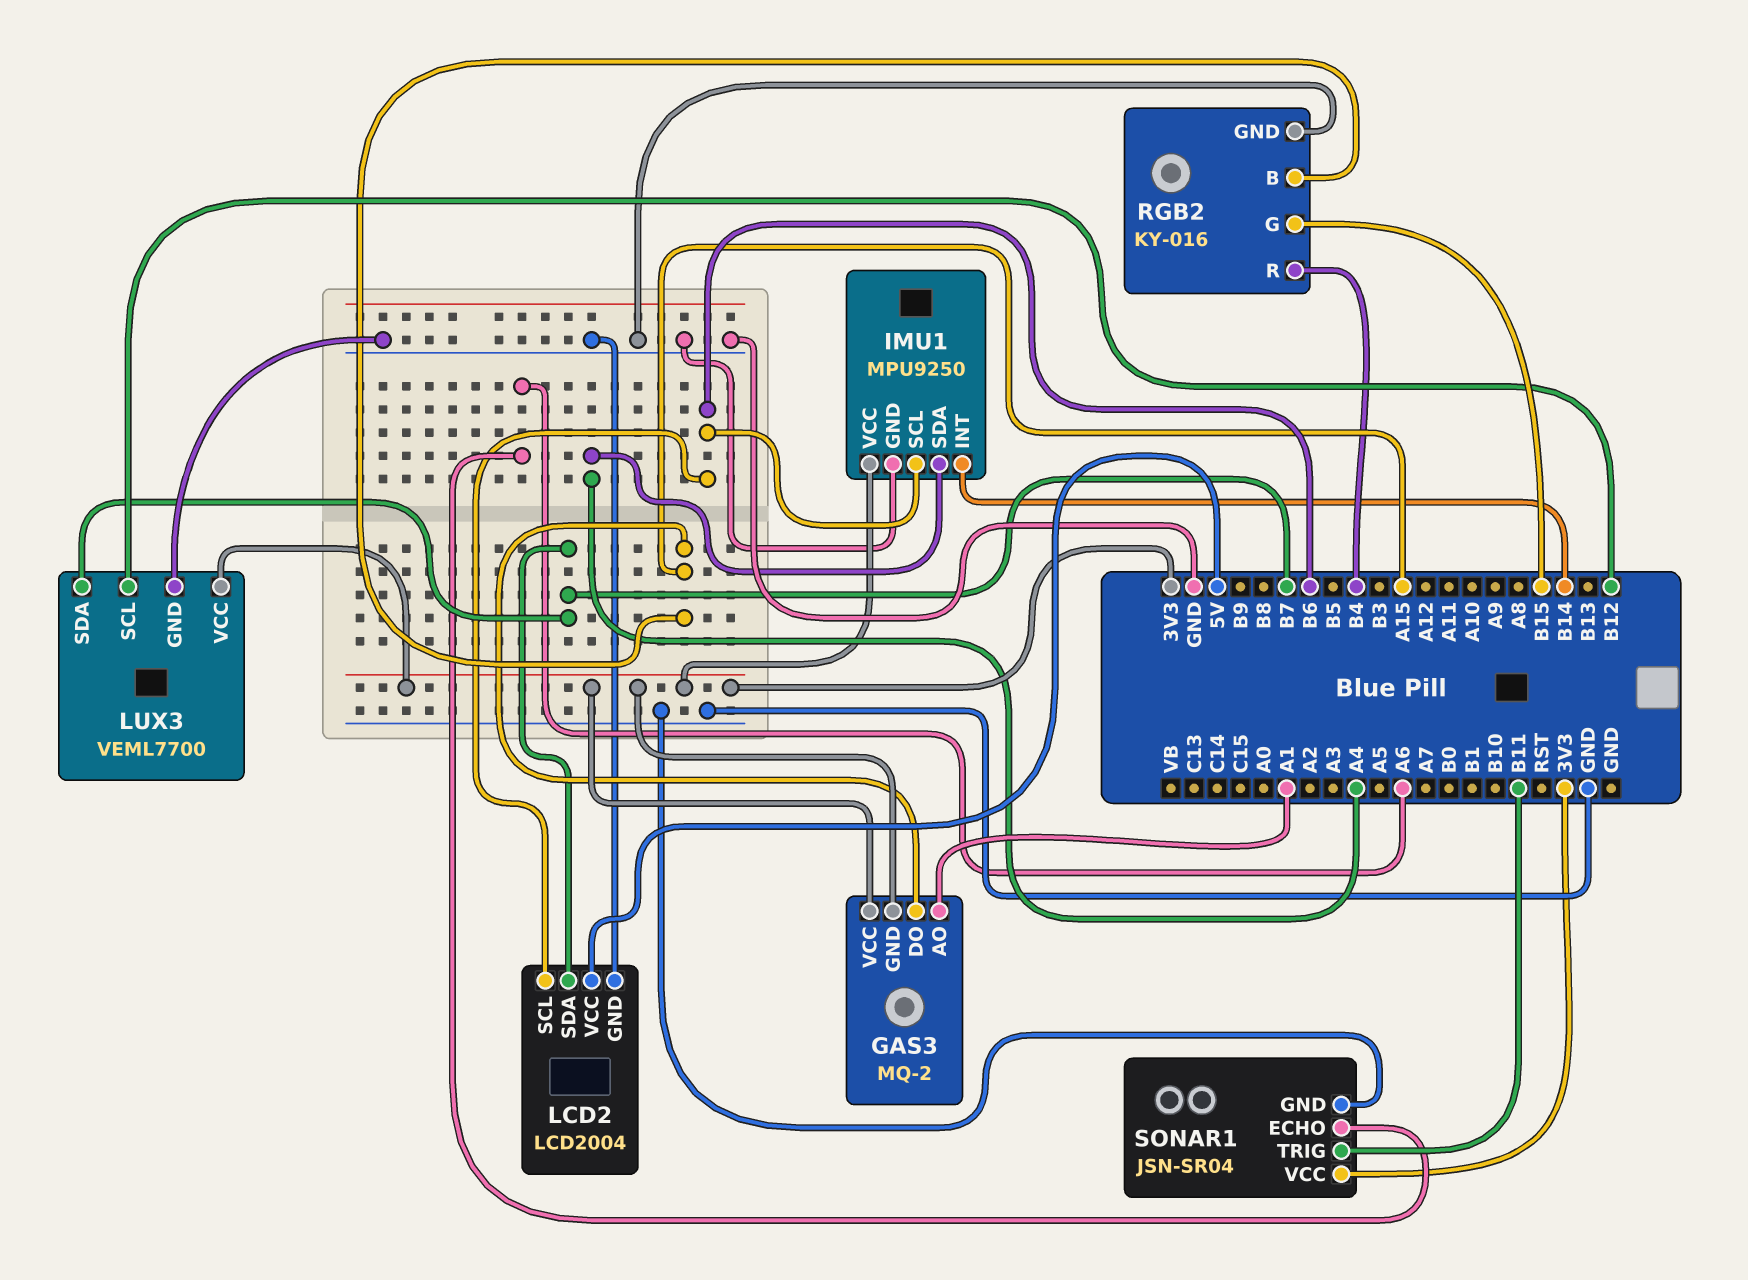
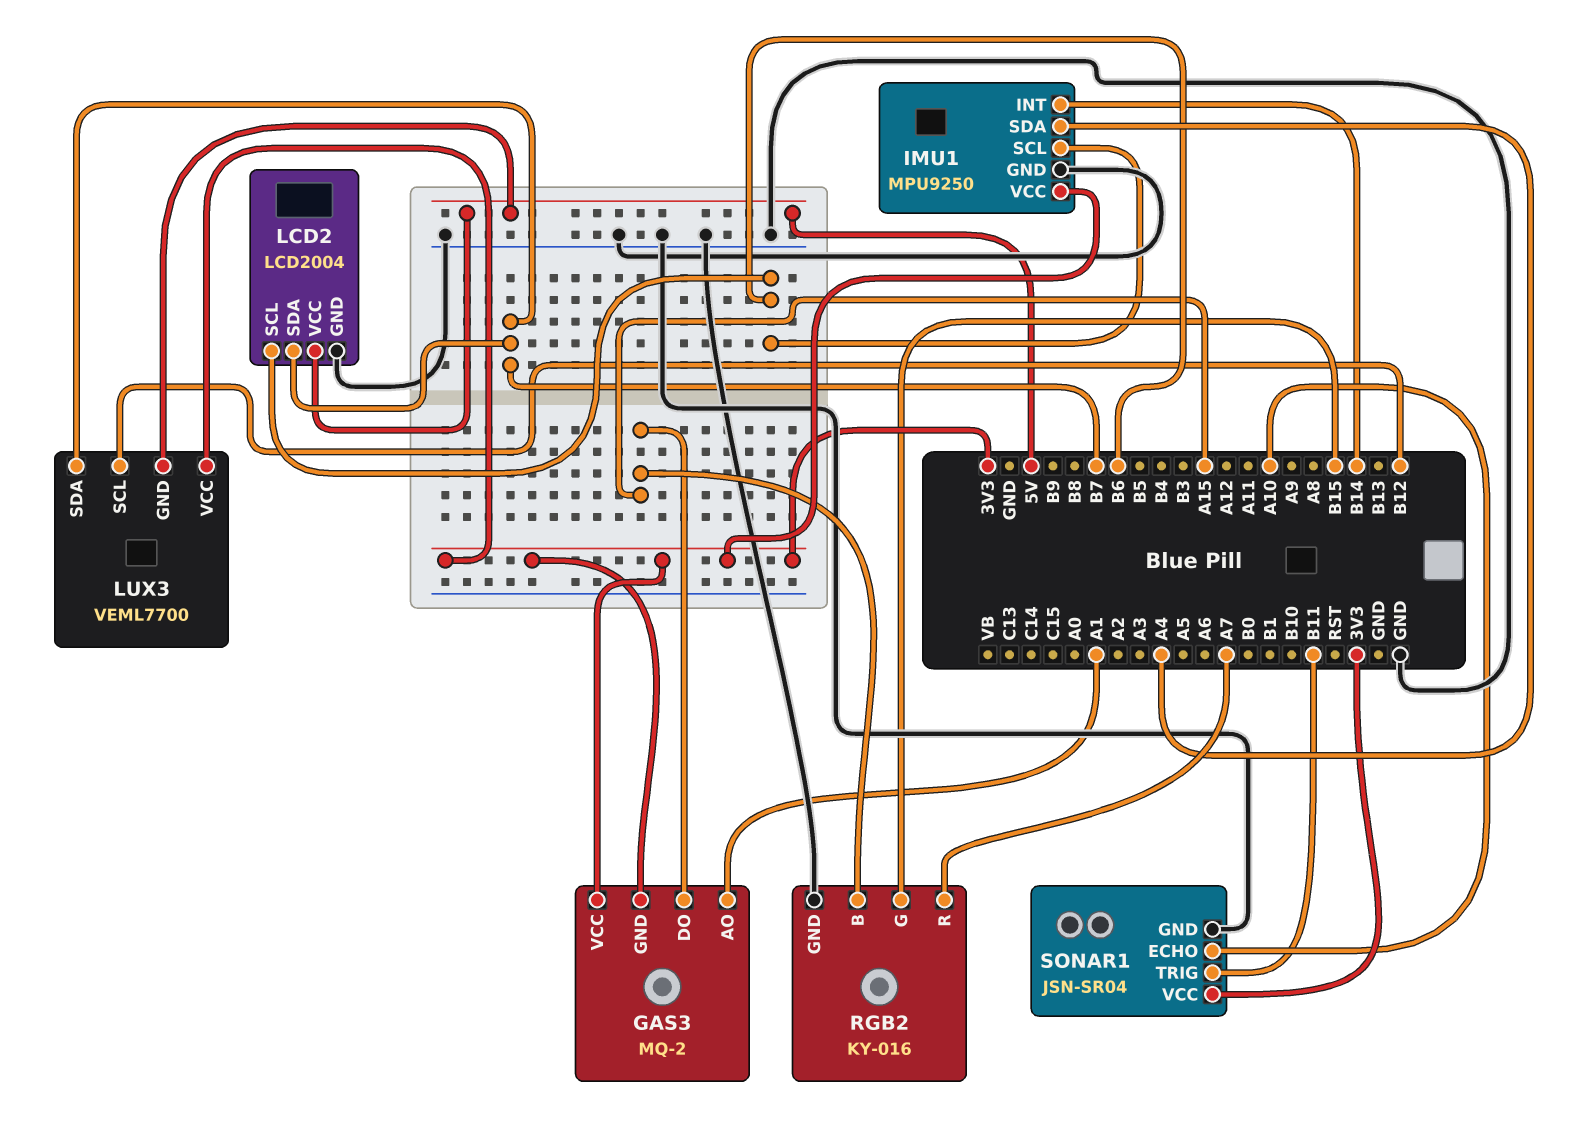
LUX3 pin GND: GND -> 5V
RGB2 pin R: B4 -> A7
SONAR1 pin ECHO: A6 -> A10

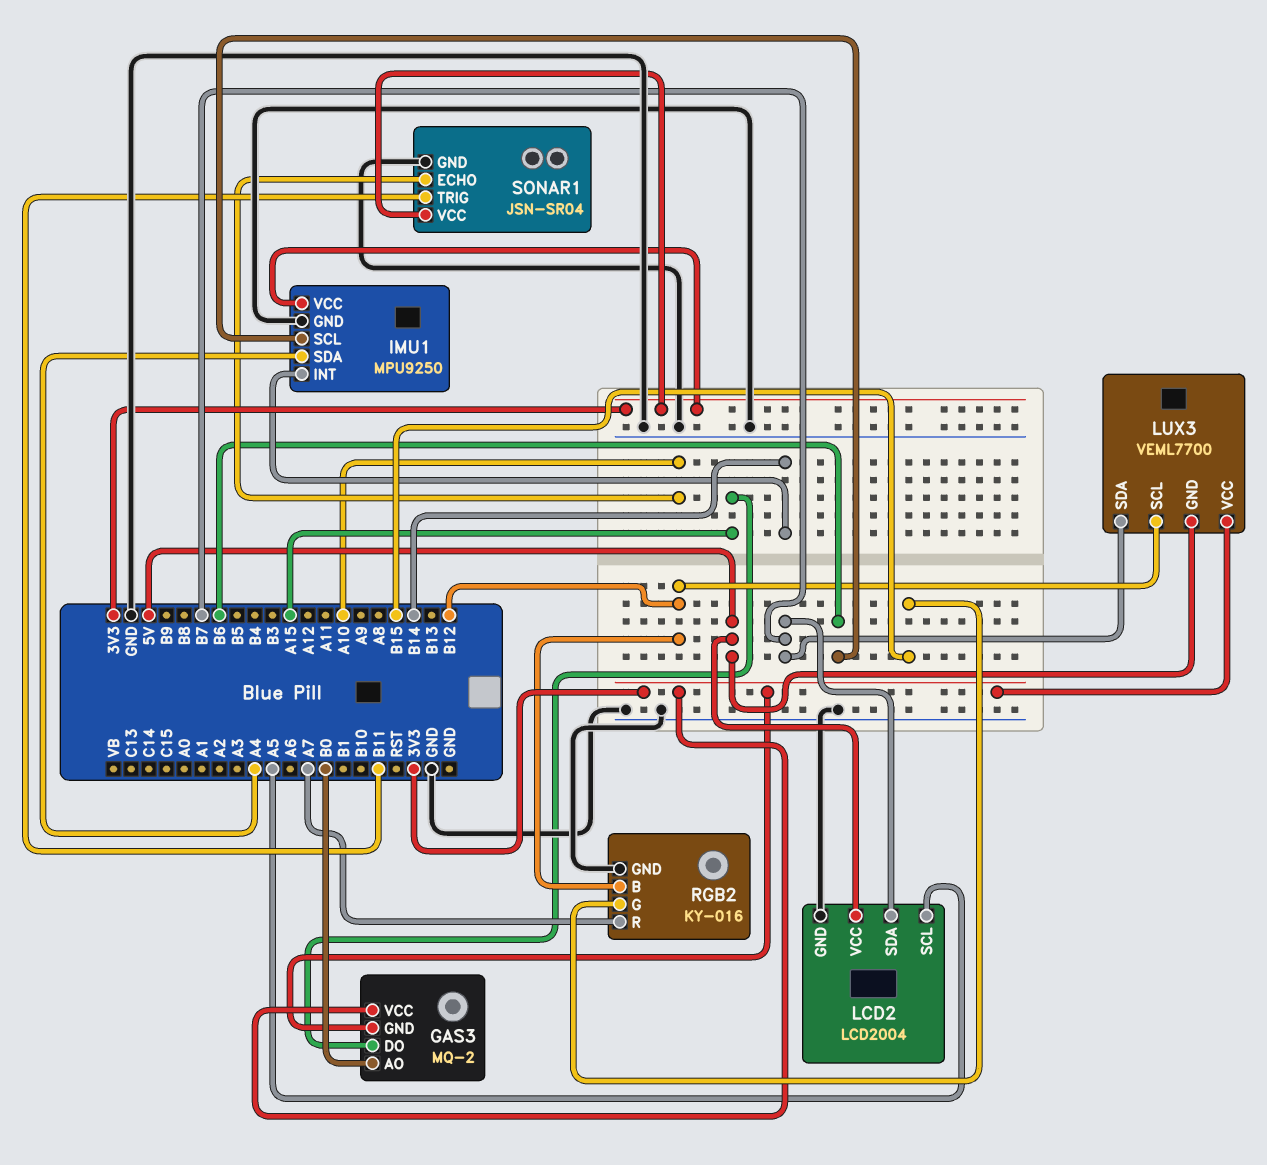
GAS3 pin AO: A1 -> B0
LCD2 pin SCL: B6 -> A5
RGB2 pin B: A15 -> B12

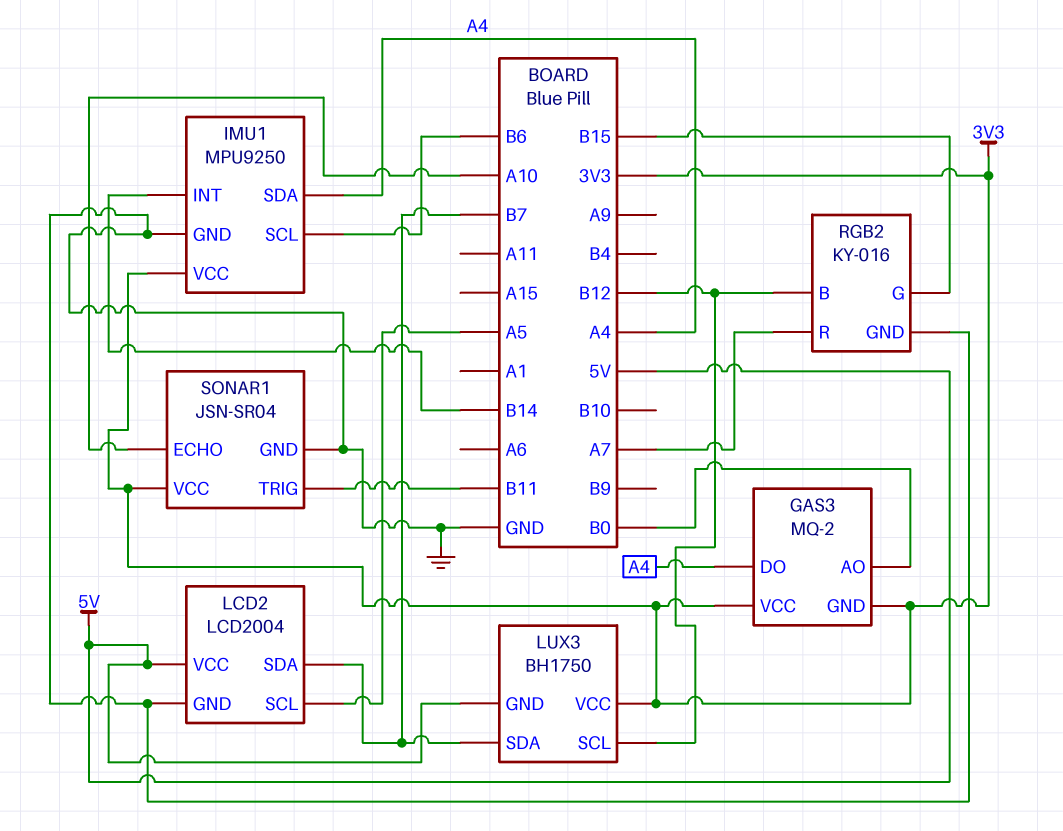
GAS3 pin DO: A15 -> A4
LUX3: VEML7700 -> BH1750

